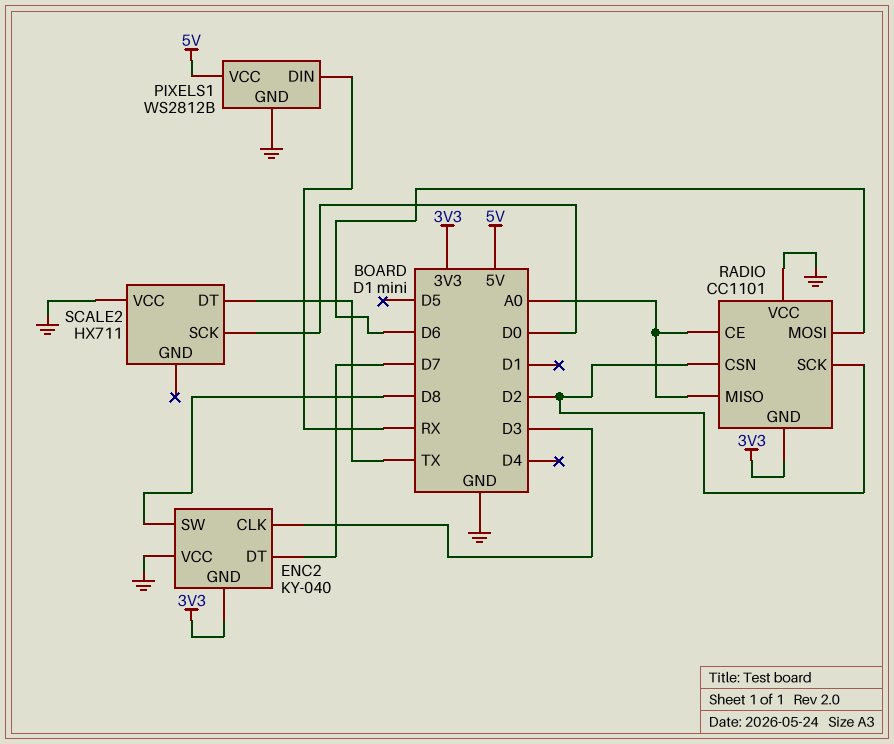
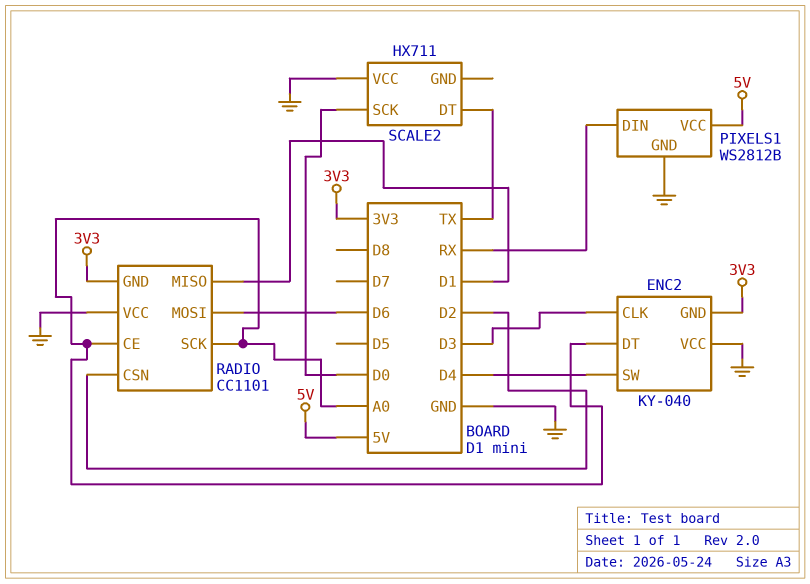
ENC2 pin DT: D7 -> A0
ENC2 pin SW: D8 -> D4
RADIO pin MISO: A0 -> D1
RADIO pin SCK: D2 -> A0

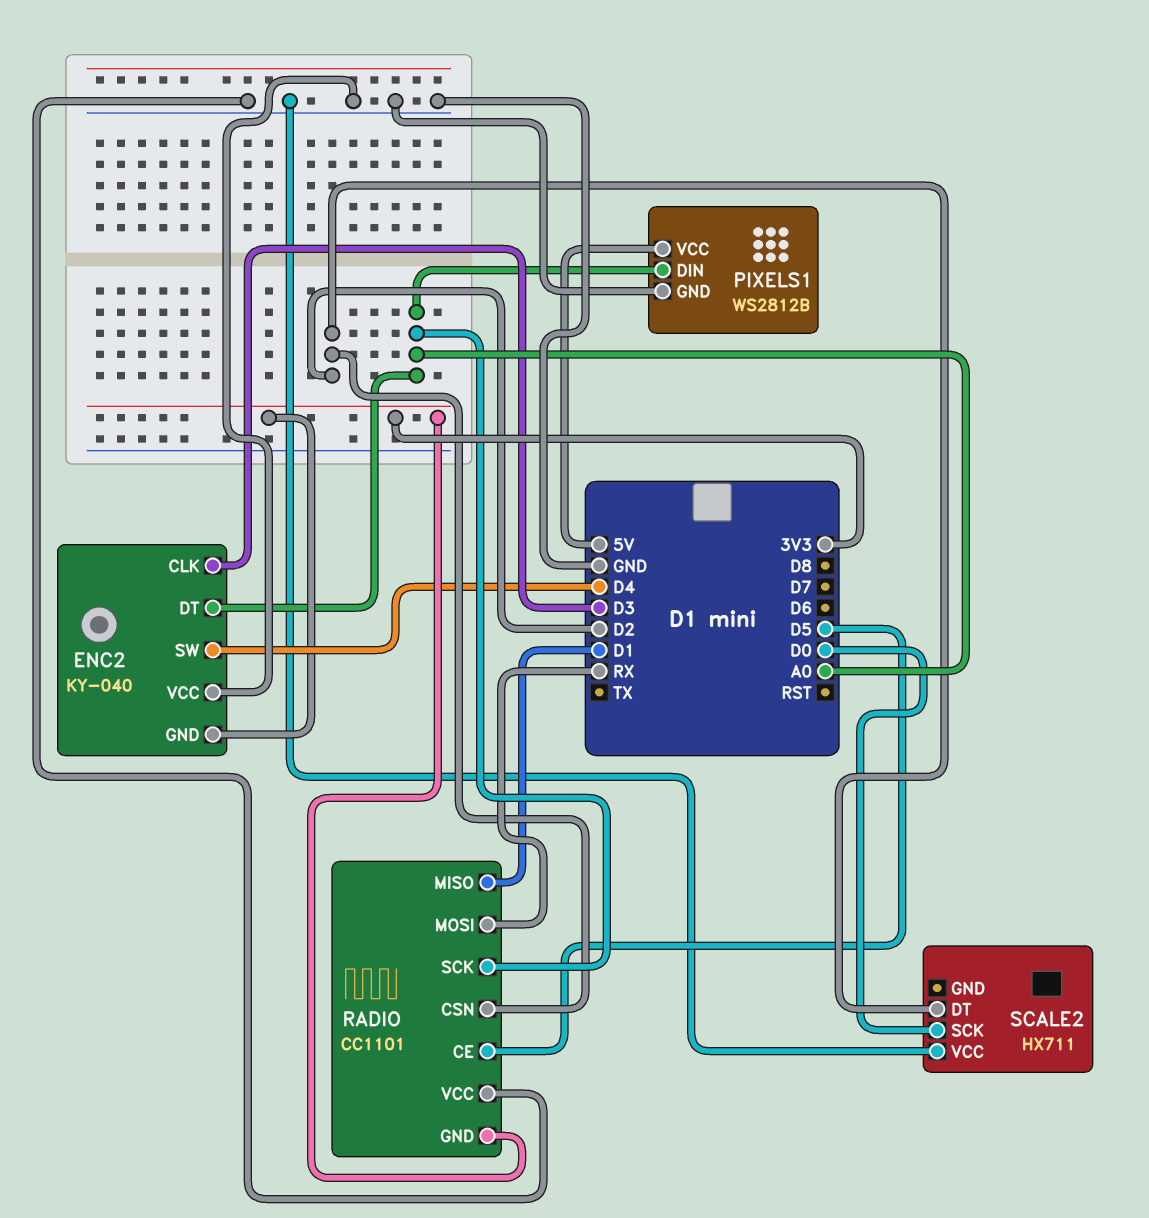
PIXELS1 pin DIN: RX -> A0
RADIO pin CE: A0 -> D5
RADIO pin MOSI: D6 -> RX
SCALE2 pin DT: TX -> D2

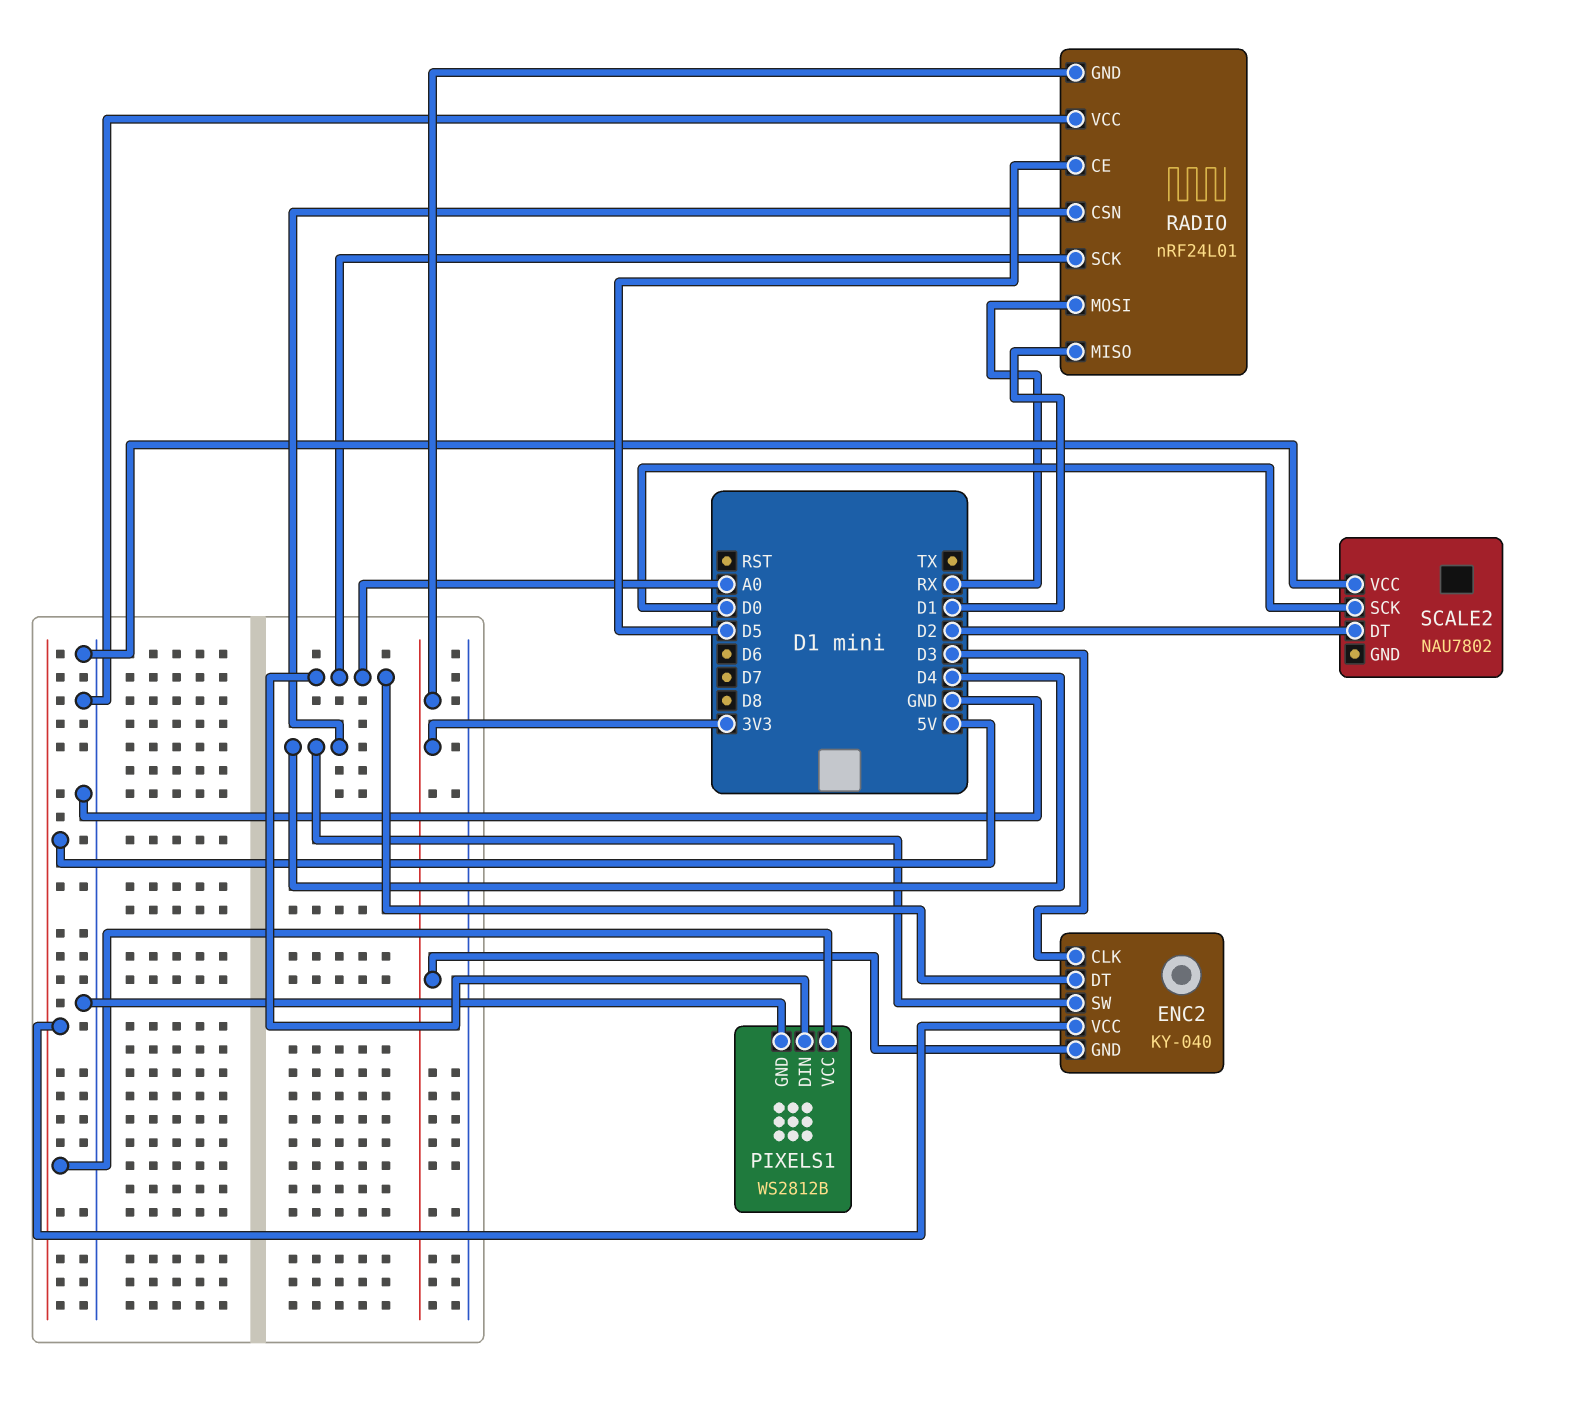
ENC2 pin VCC: GND -> 5V
RADIO: CC1101 -> nRF24L01
RADIO pin CSN: D2 -> D4
SCALE2: HX711 -> NAU7802

